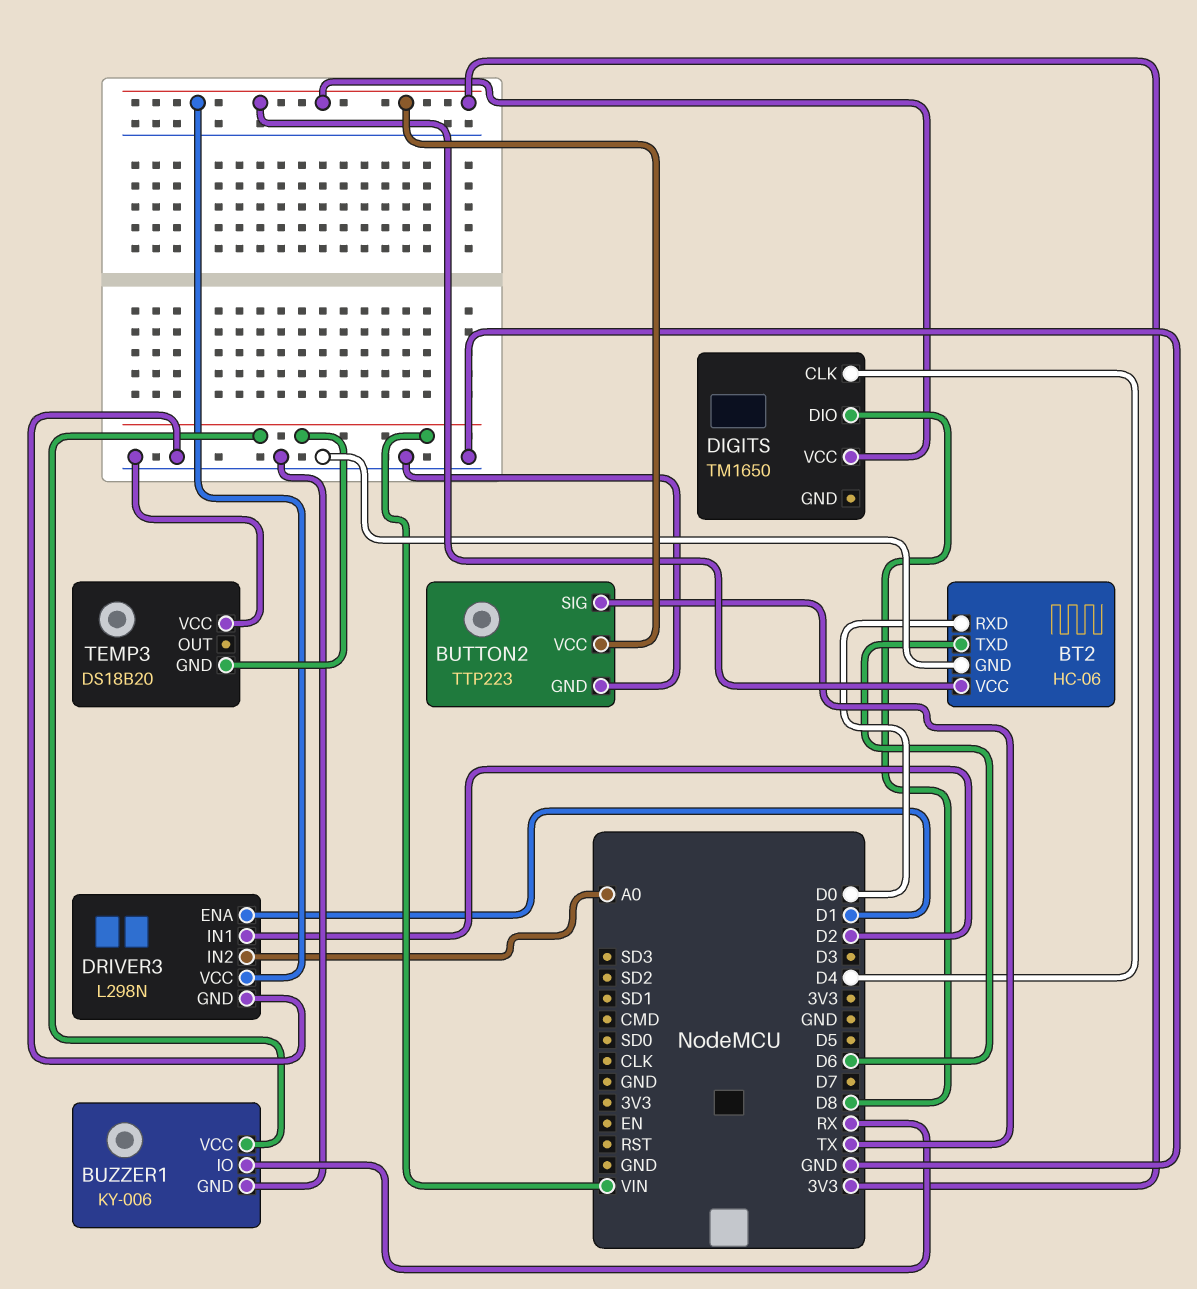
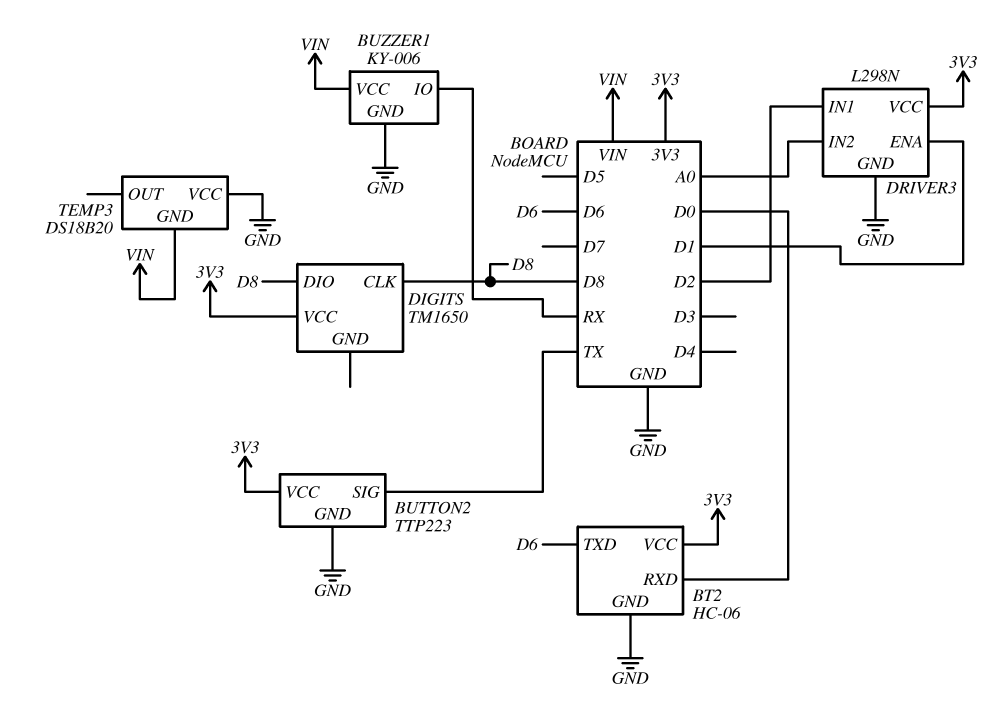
DIGITS pin CLK: D4 -> D8

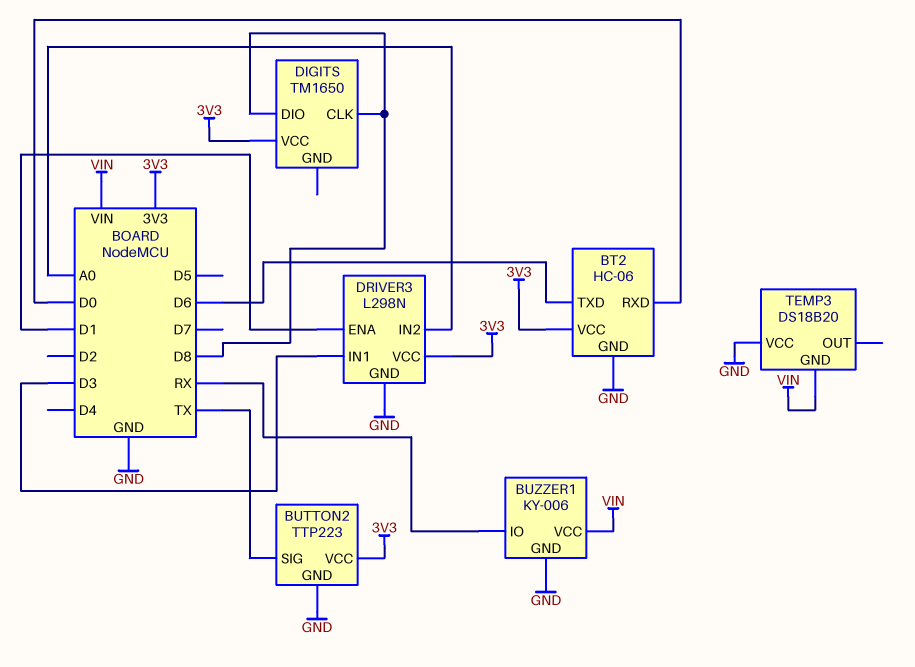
DRIVER3 pin IN1: D2 -> D3

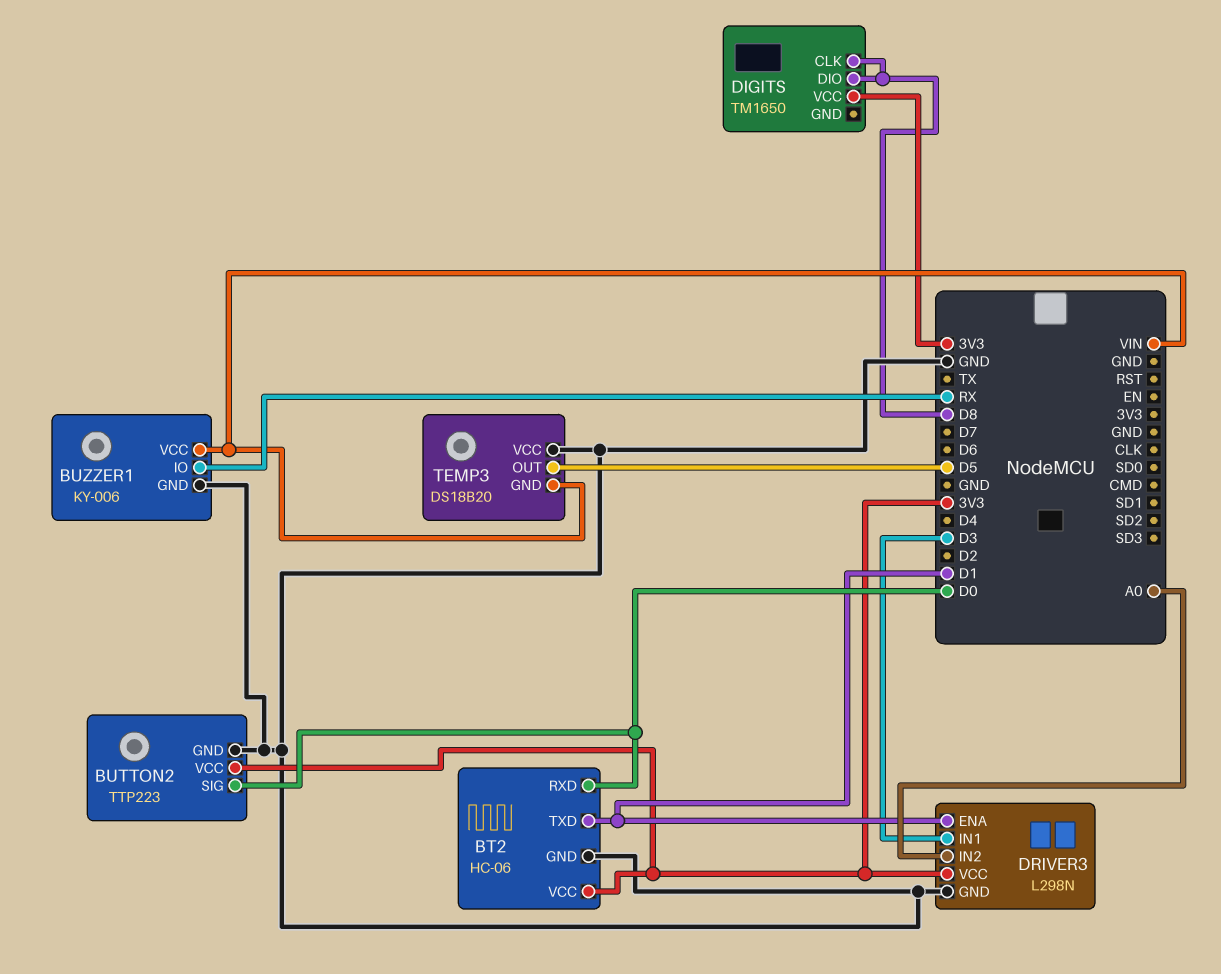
BT2 pin TXD: D6 -> D1
BUTTON2 pin SIG: TX -> D0
TEMP3 pin OUT: none -> D5

